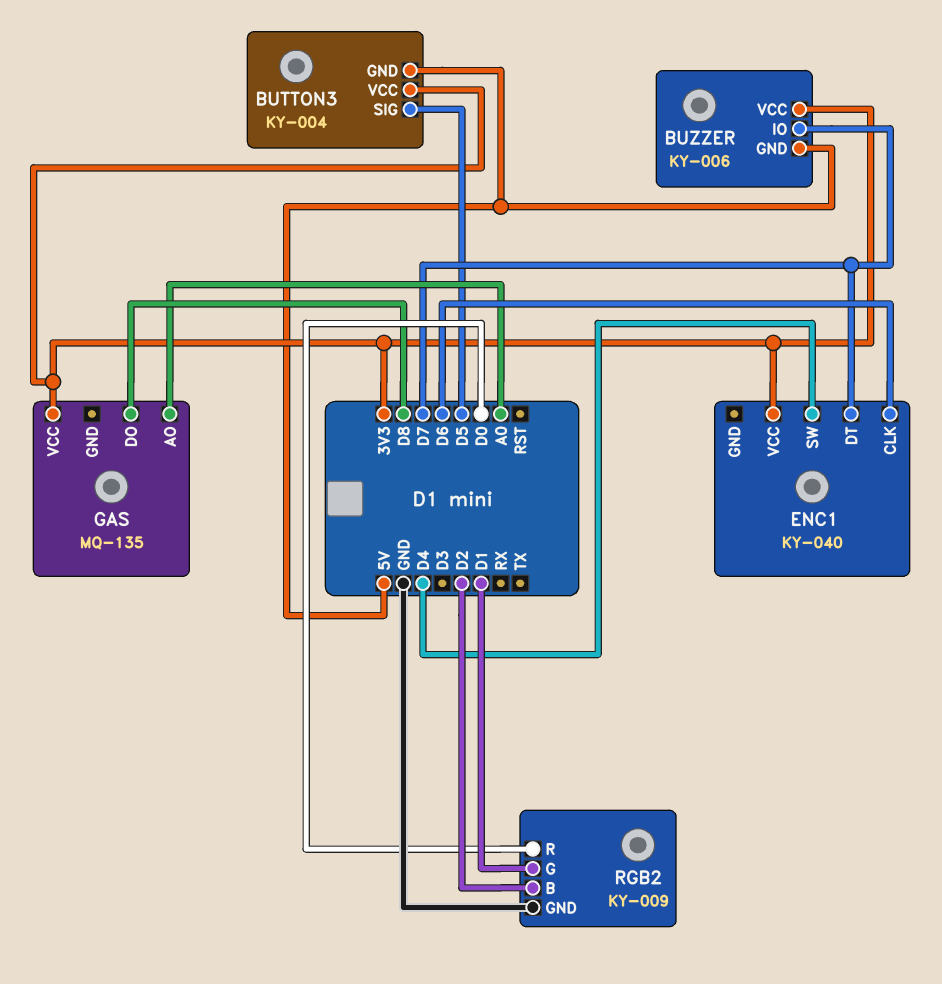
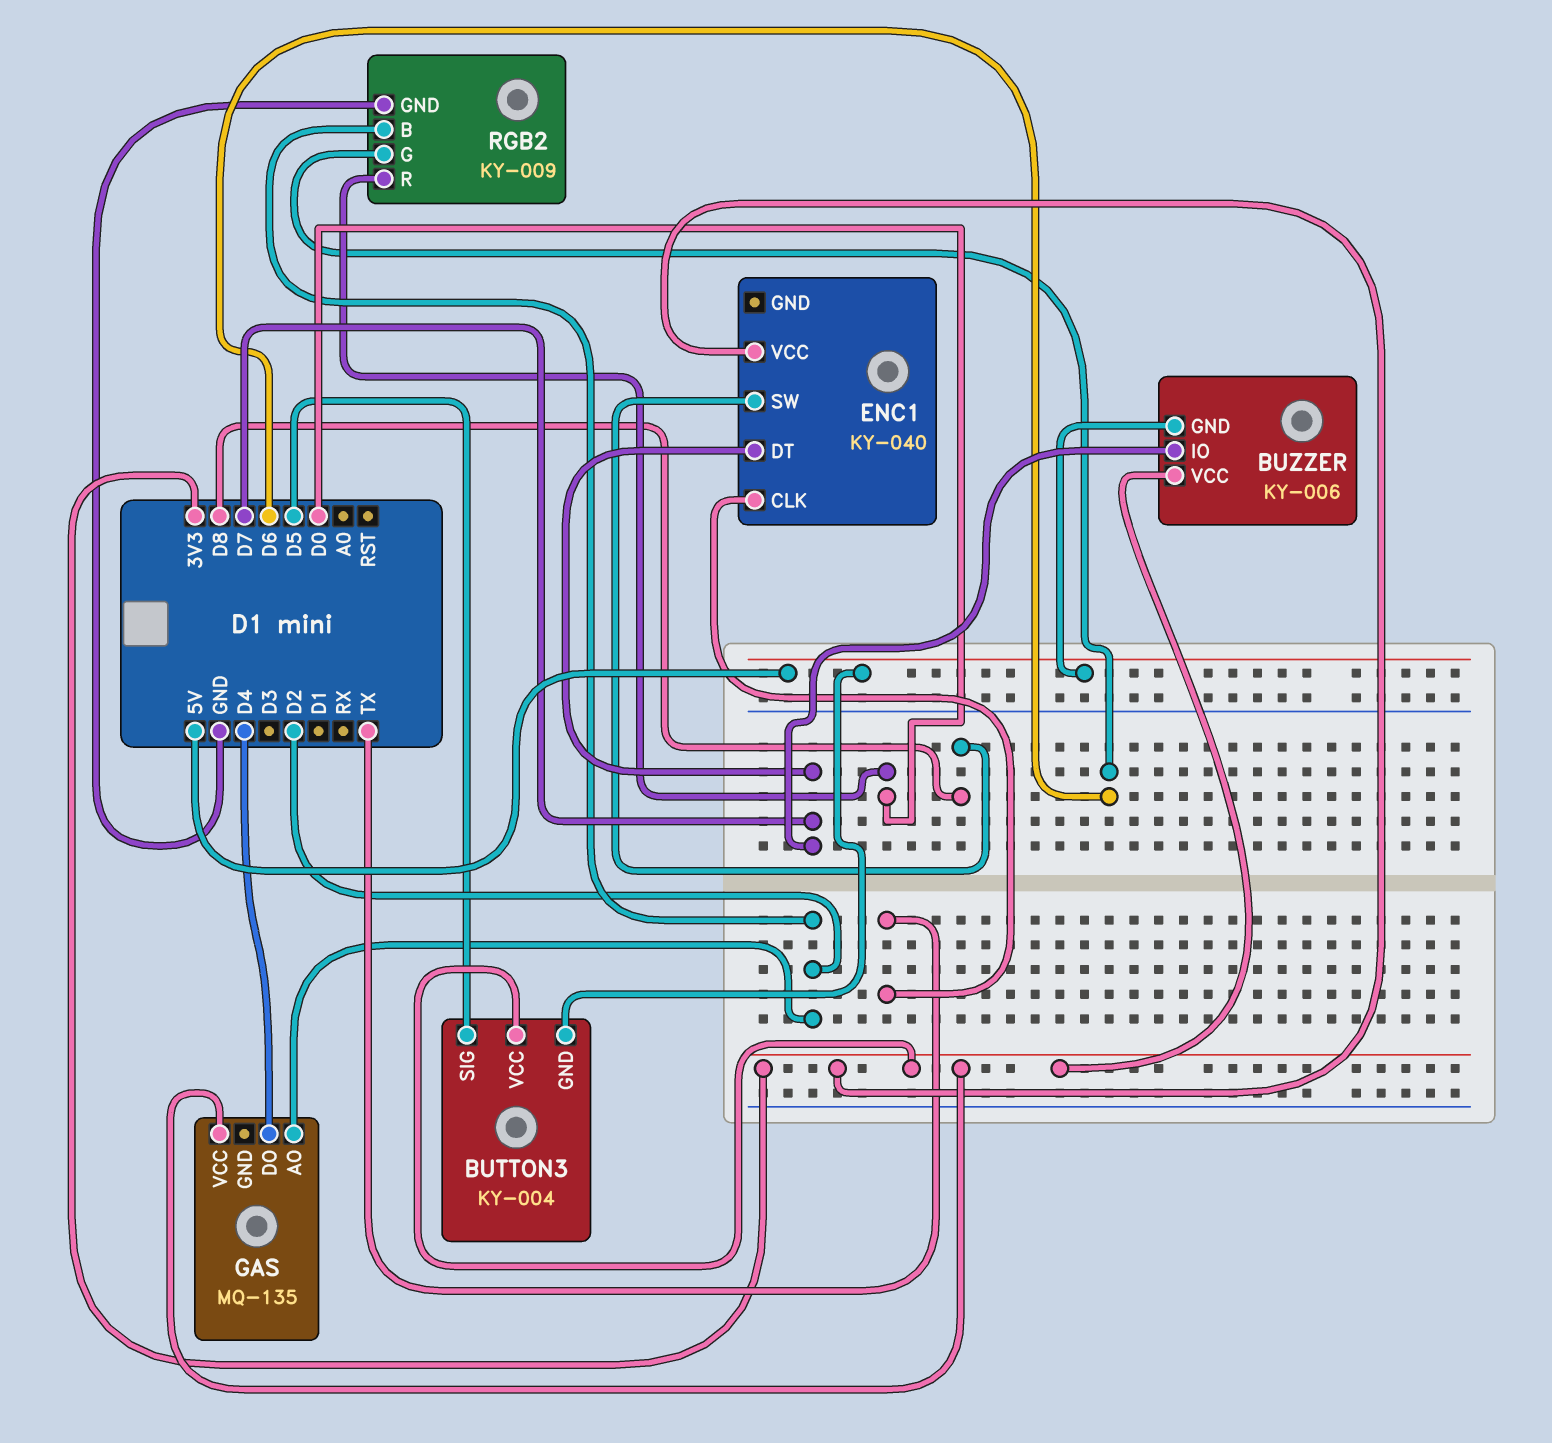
ENC1 pin CLK: D6 -> TX
ENC1 pin SW: D4 -> D8
GAS pin AO: A0 -> D2
GAS pin DO: D8 -> D4
RGB2 pin G: D1 -> D6

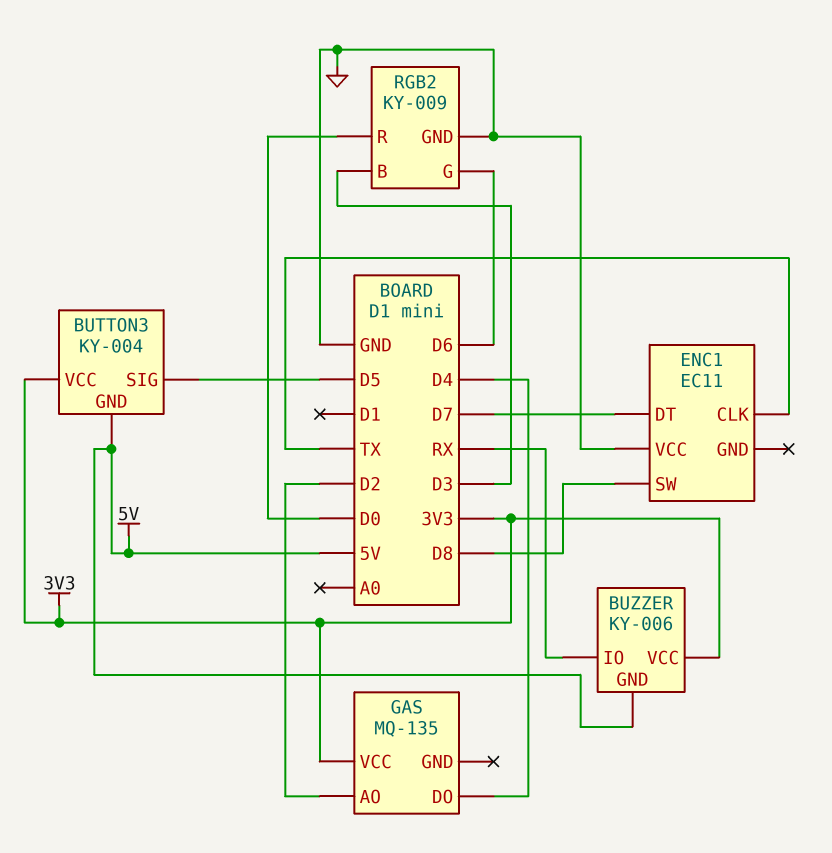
BUZZER pin IO: D7 -> RX
ENC1: KY-040 -> EC11
ENC1 pin VCC: 3V3 -> GND
RGB2 pin B: D2 -> D3

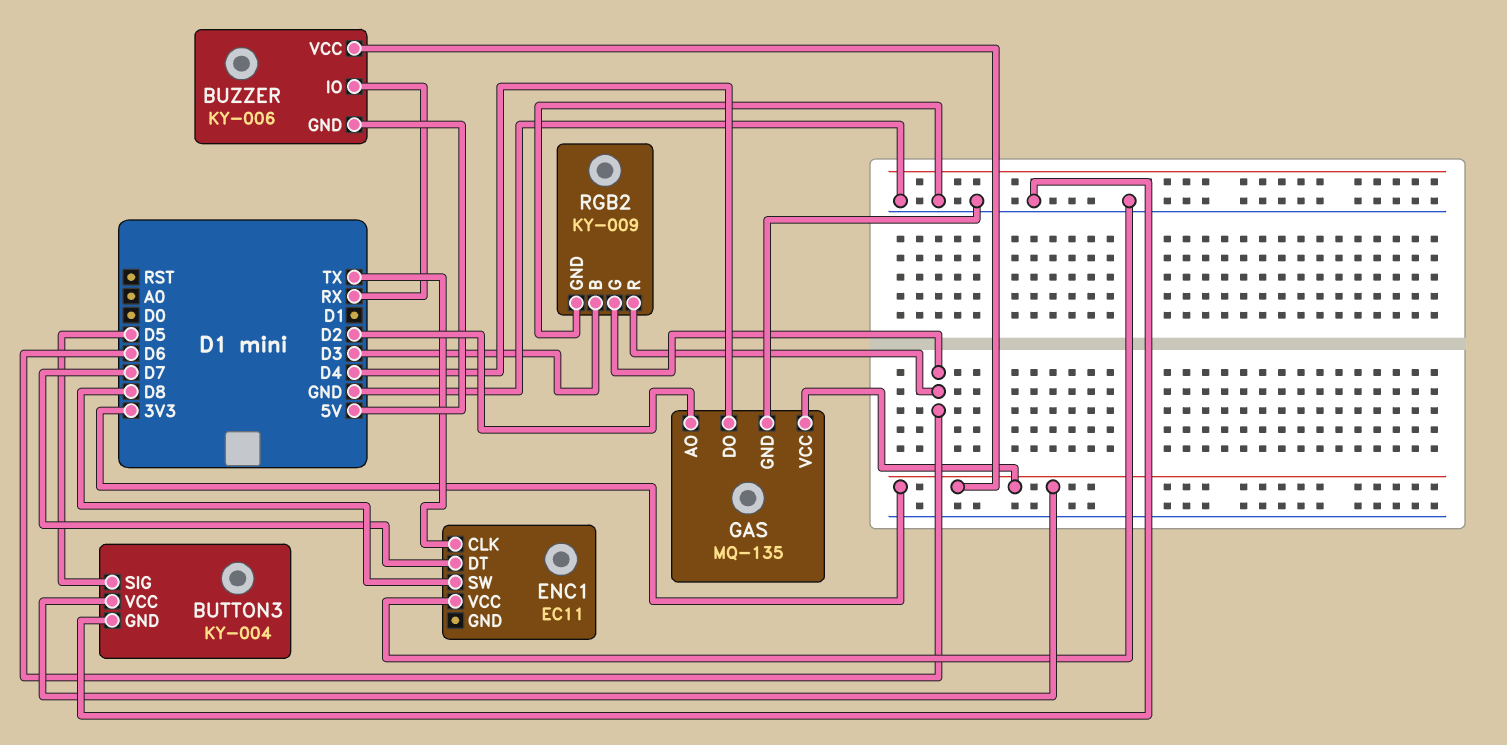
BUTTON3 pin GND: 5V -> GND
GAS pin GND: none -> GND
RGB2 pin R: D0 -> D6

